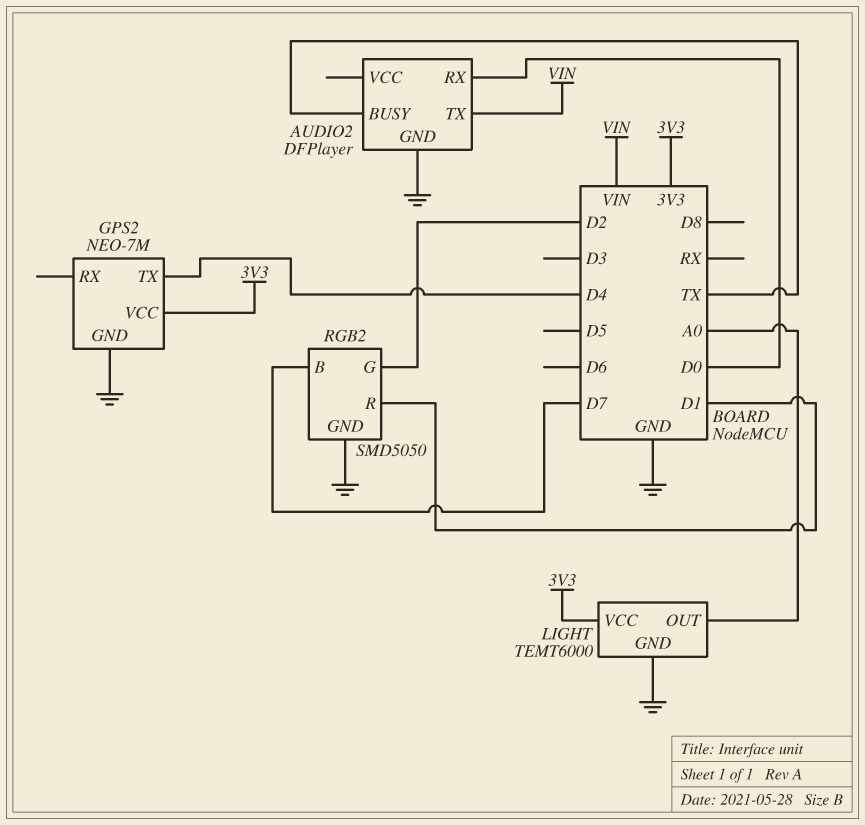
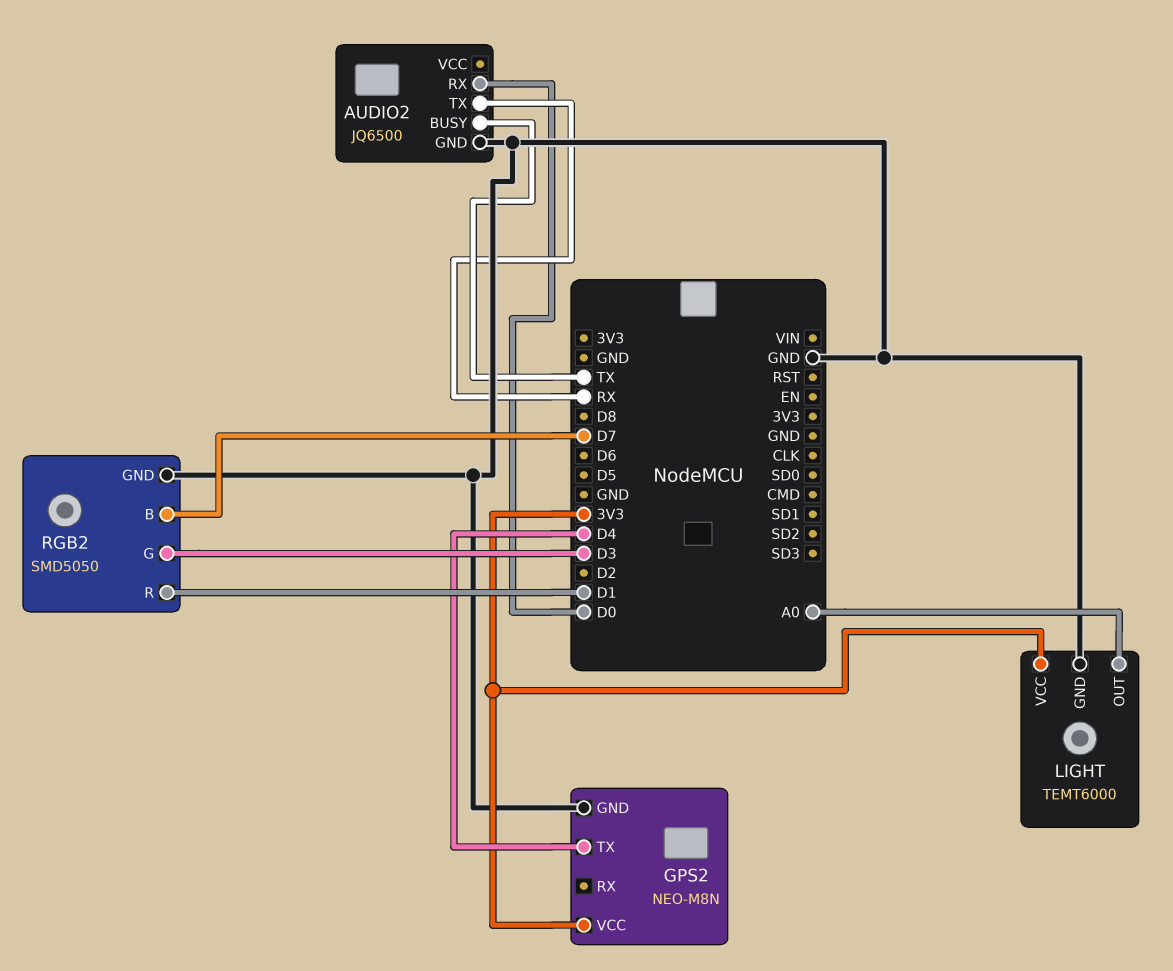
AUDIO2: DFPlayer -> JQ6500
AUDIO2 pin TX: VIN -> RX
GPS2: NEO-7M -> NEO-M8N
RGB2 pin G: D2 -> D3

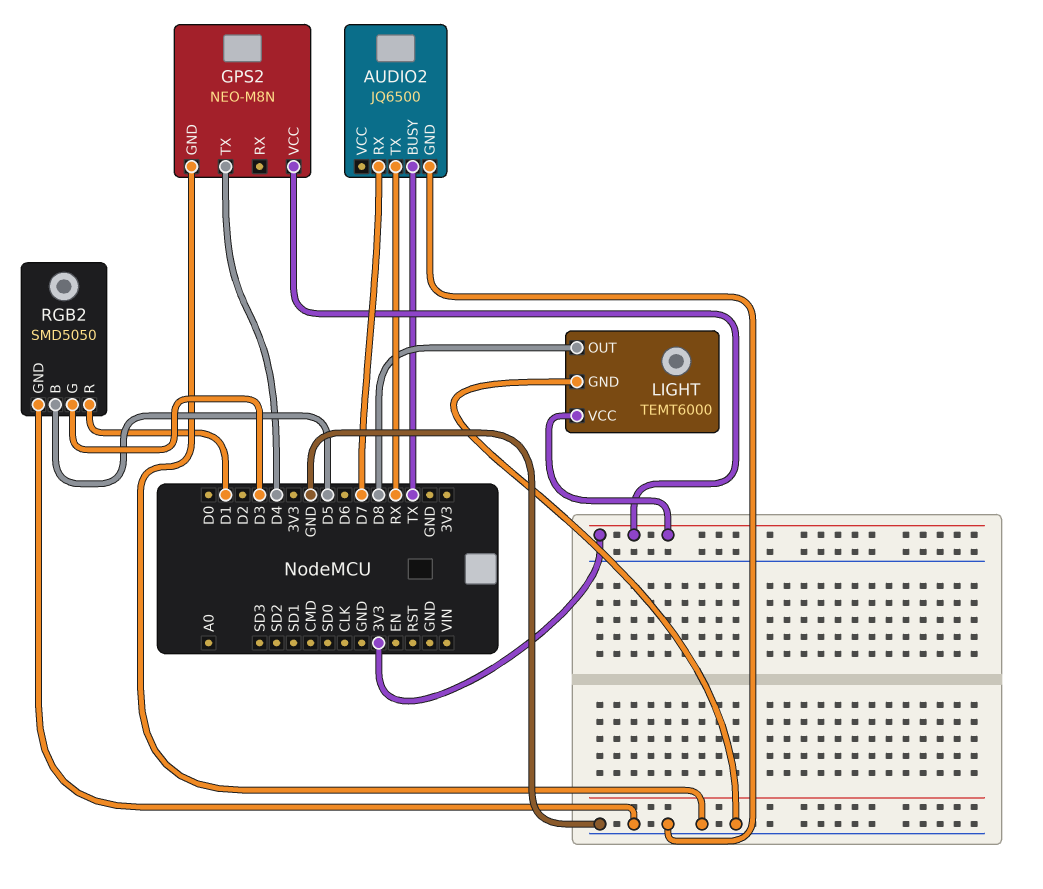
AUDIO2 pin RX: D0 -> D7
LIGHT pin OUT: A0 -> D8
RGB2 pin B: D7 -> D5

